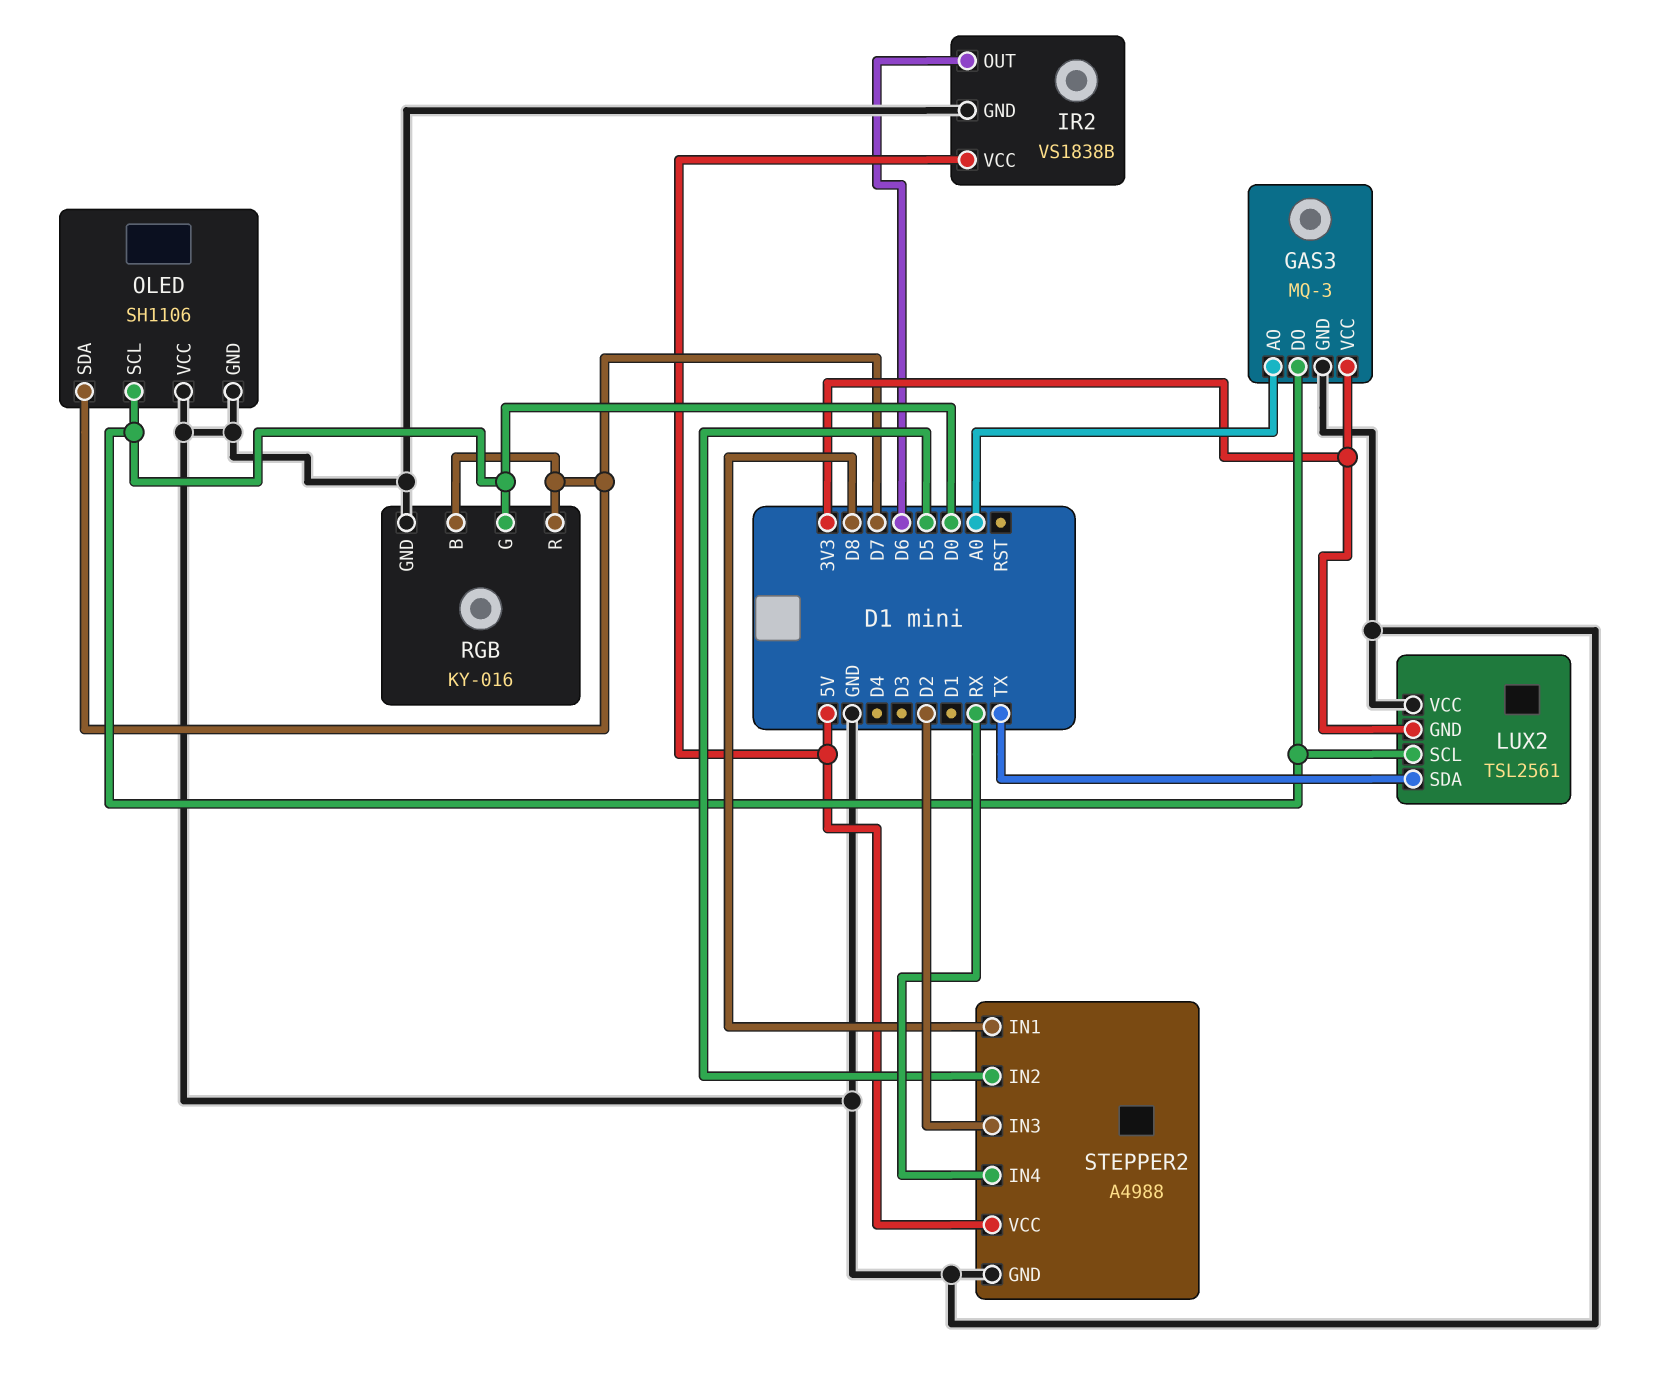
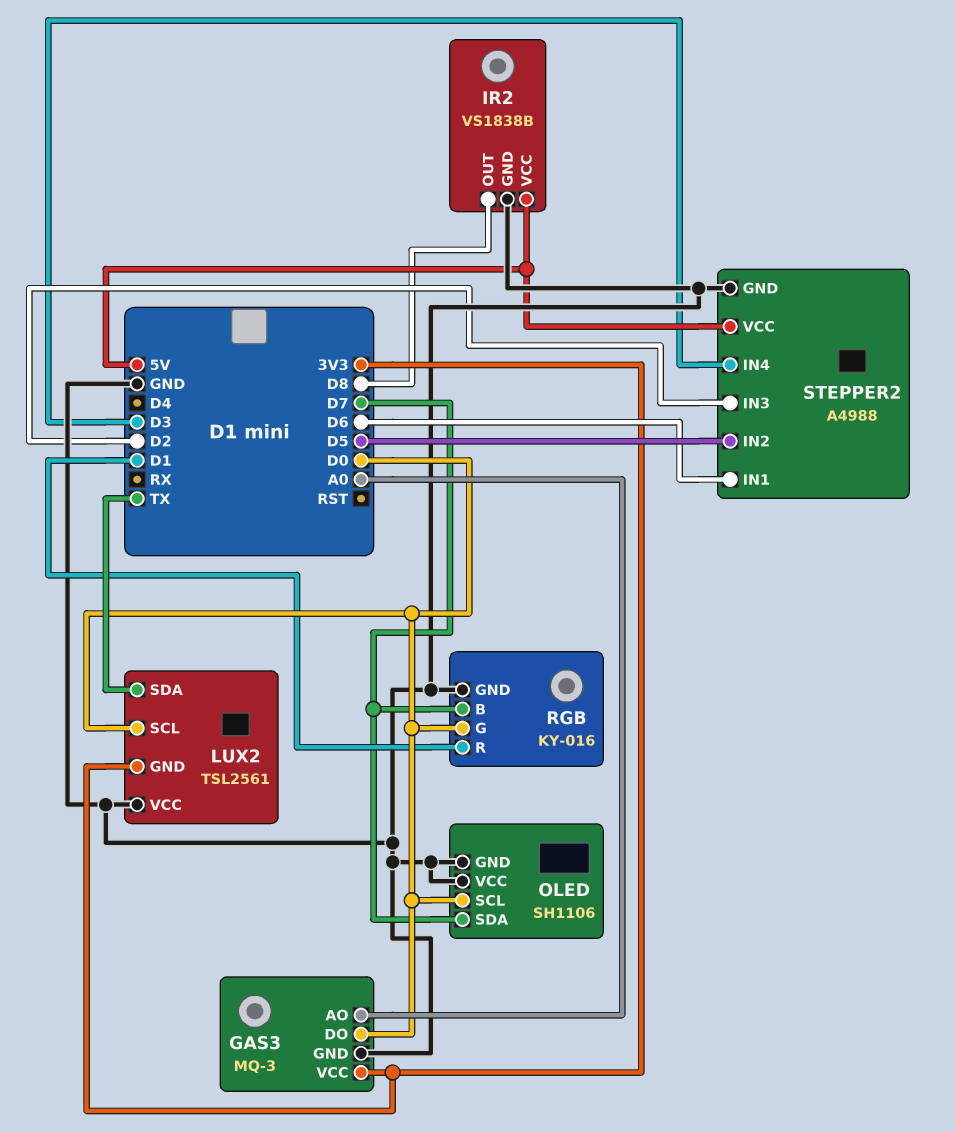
IR2 pin OUT: D6 -> D8
RGB pin R: D7 -> D1
STEPPER2 pin IN1: D8 -> D6
STEPPER2 pin IN4: RX -> D3

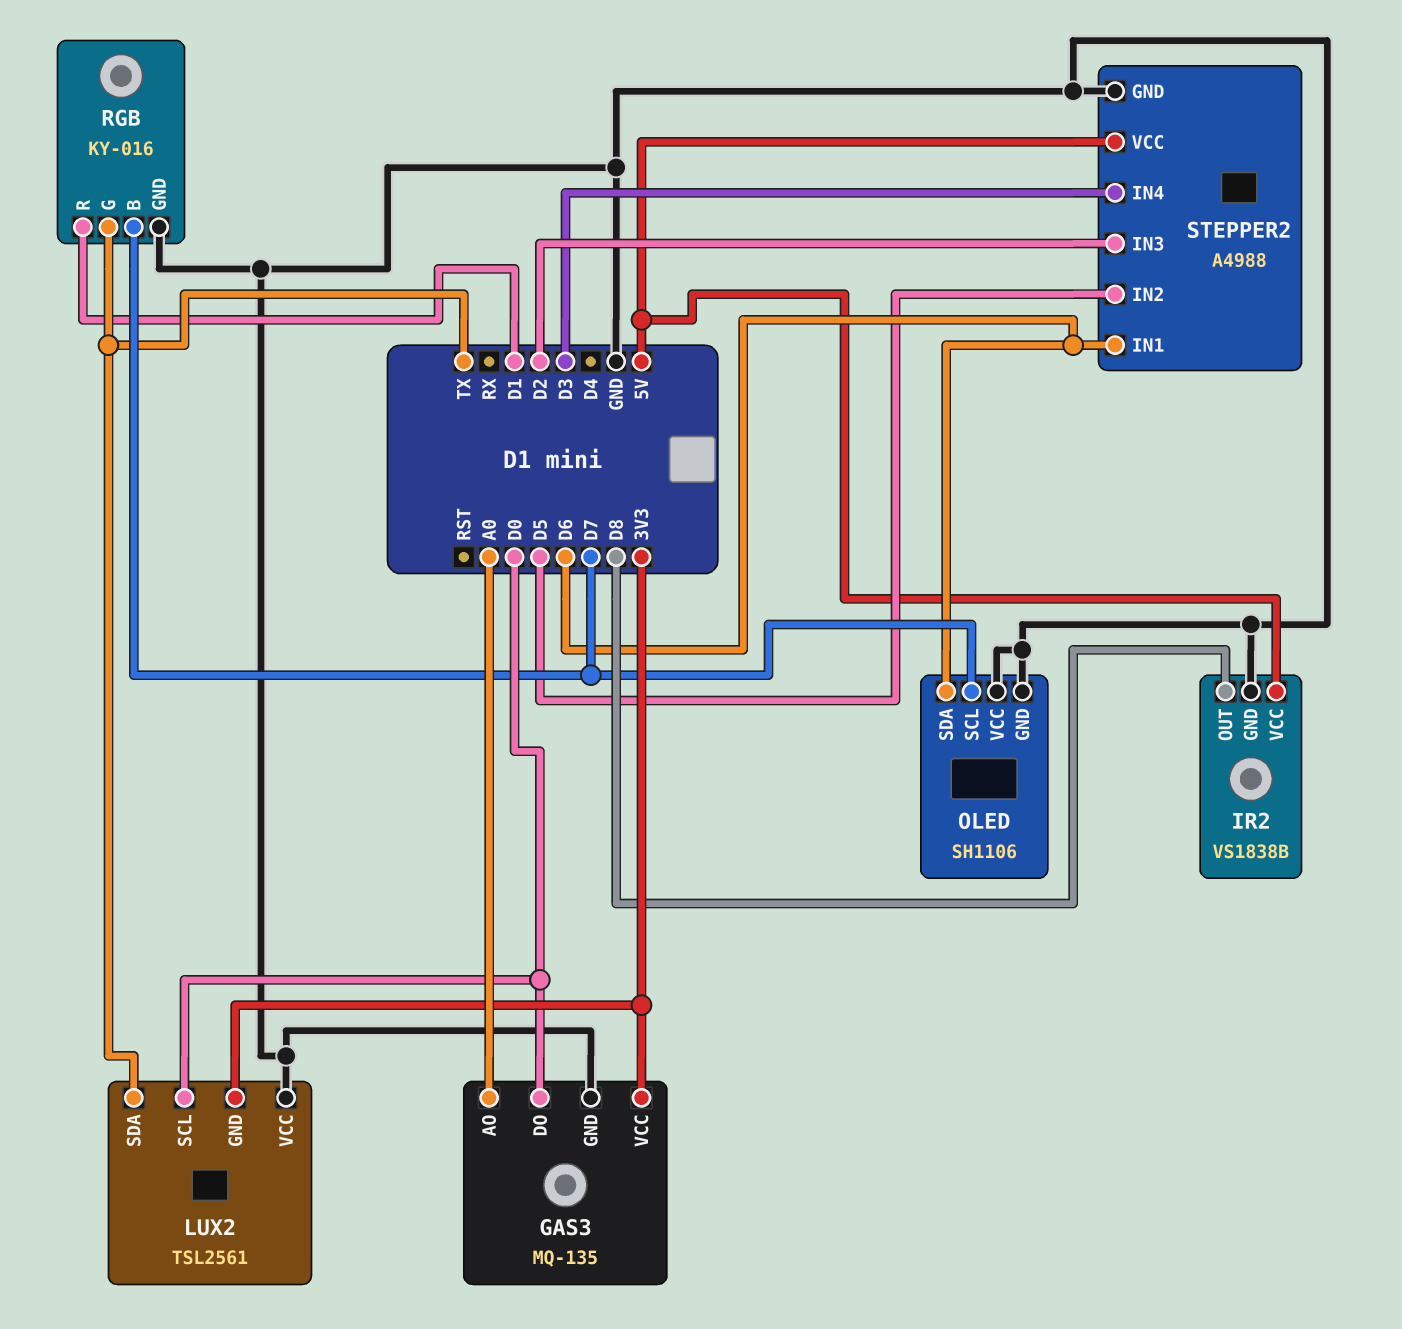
GAS3: MQ-3 -> MQ-135
OLED pin SCL: D0 -> D7
OLED pin SDA: D7 -> D6
RGB pin G: D0 -> TX

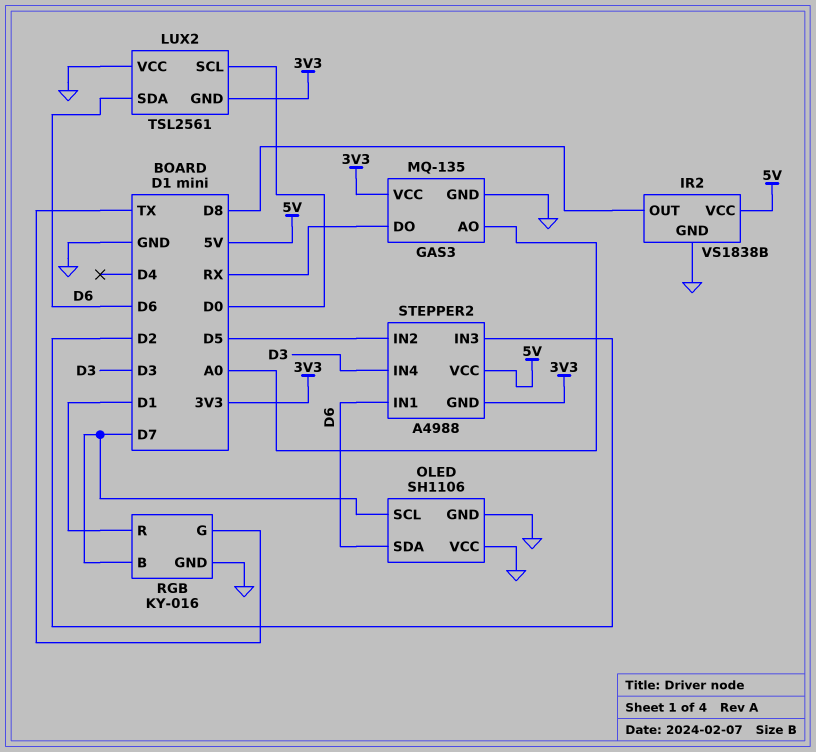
GAS3 pin DO: D0 -> RX
LUX2 pin SDA: TX -> D6
STEPPER2 pin GND: GND -> 3V3

